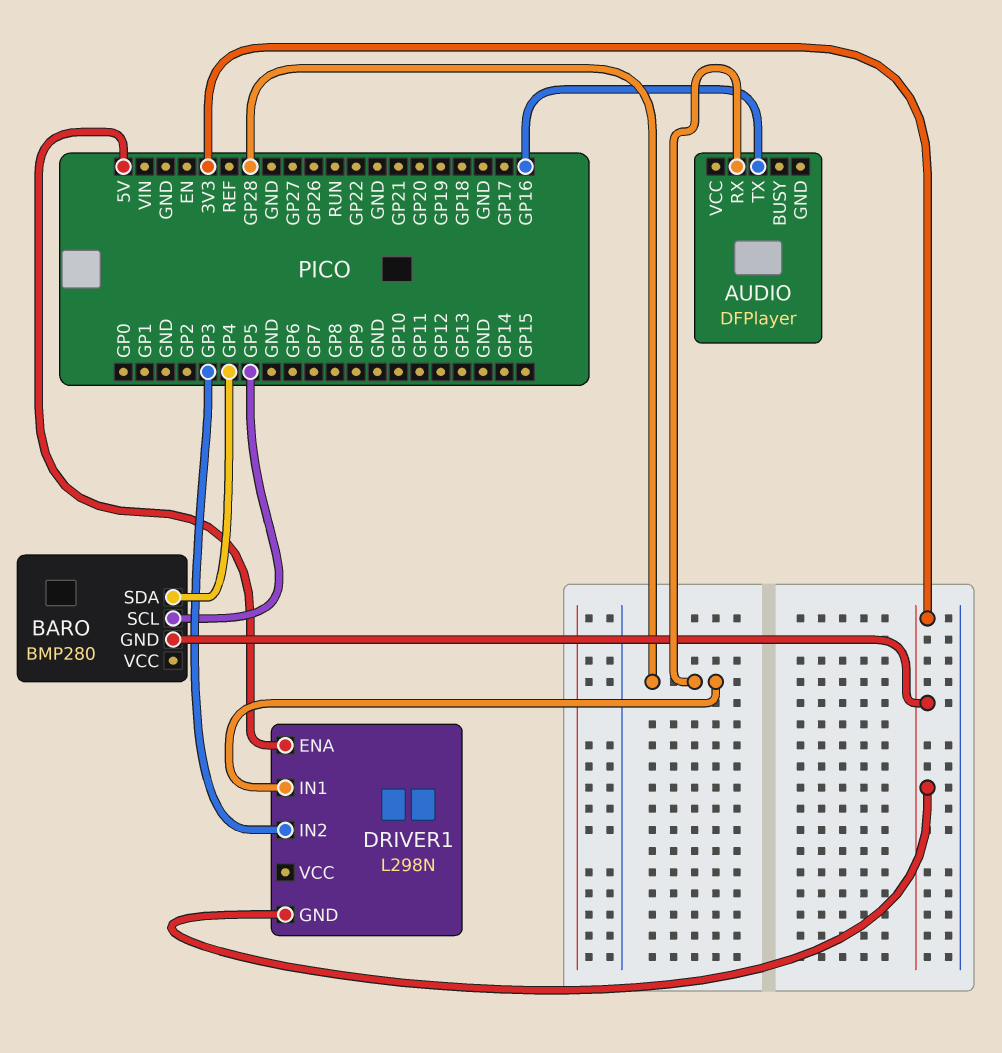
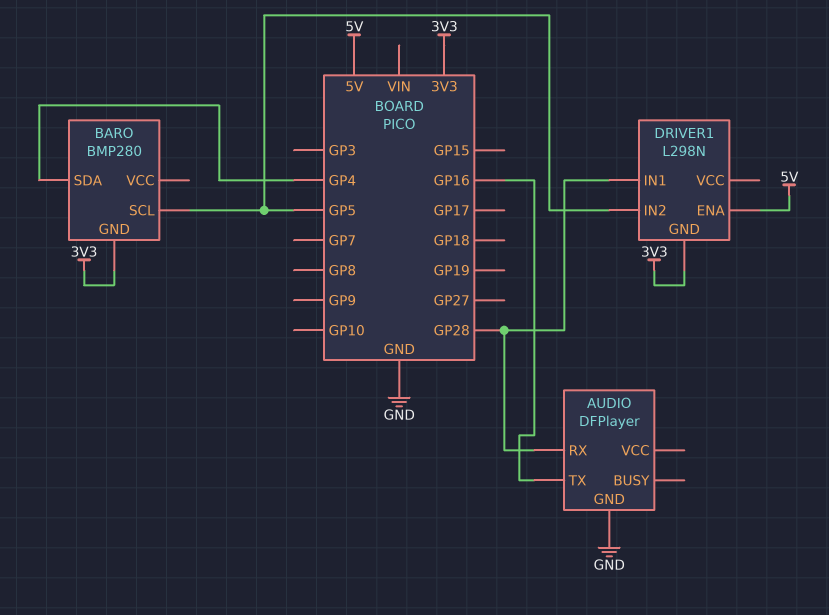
AUDIO pin GND: none -> GND
DRIVER1 pin IN2: GP3 -> GP5

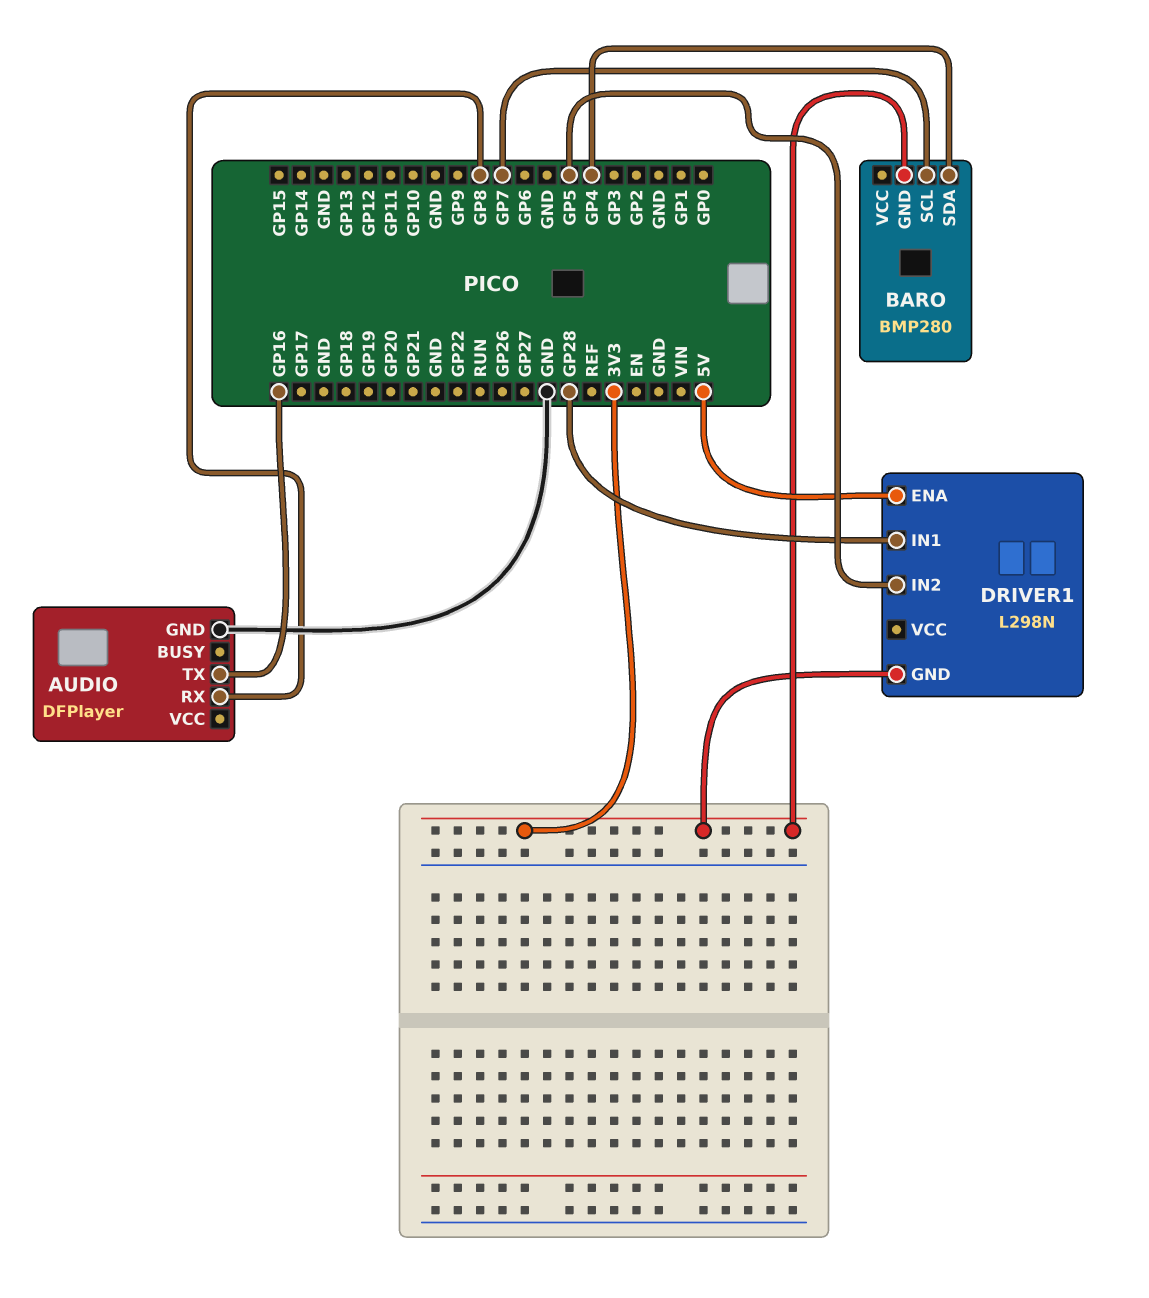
AUDIO pin RX: GP28 -> GP8
BARO pin SCL: GP5 -> GP7

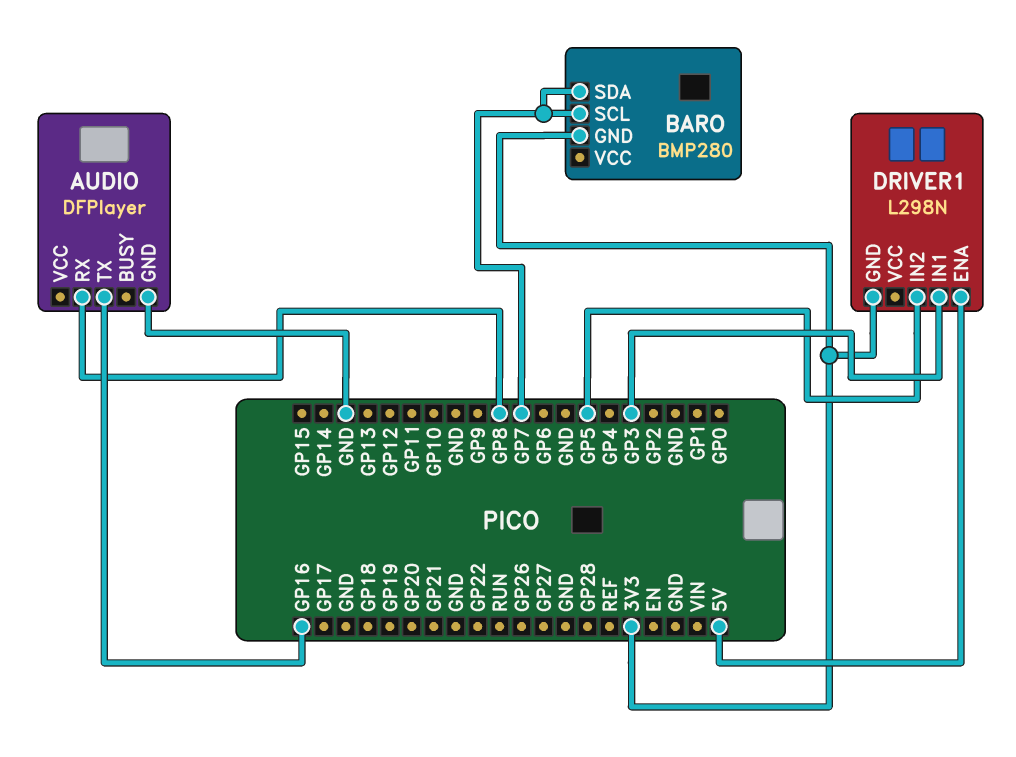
BARO pin SDA: GP4 -> GP7
DRIVER1 pin IN1: GP28 -> GP3

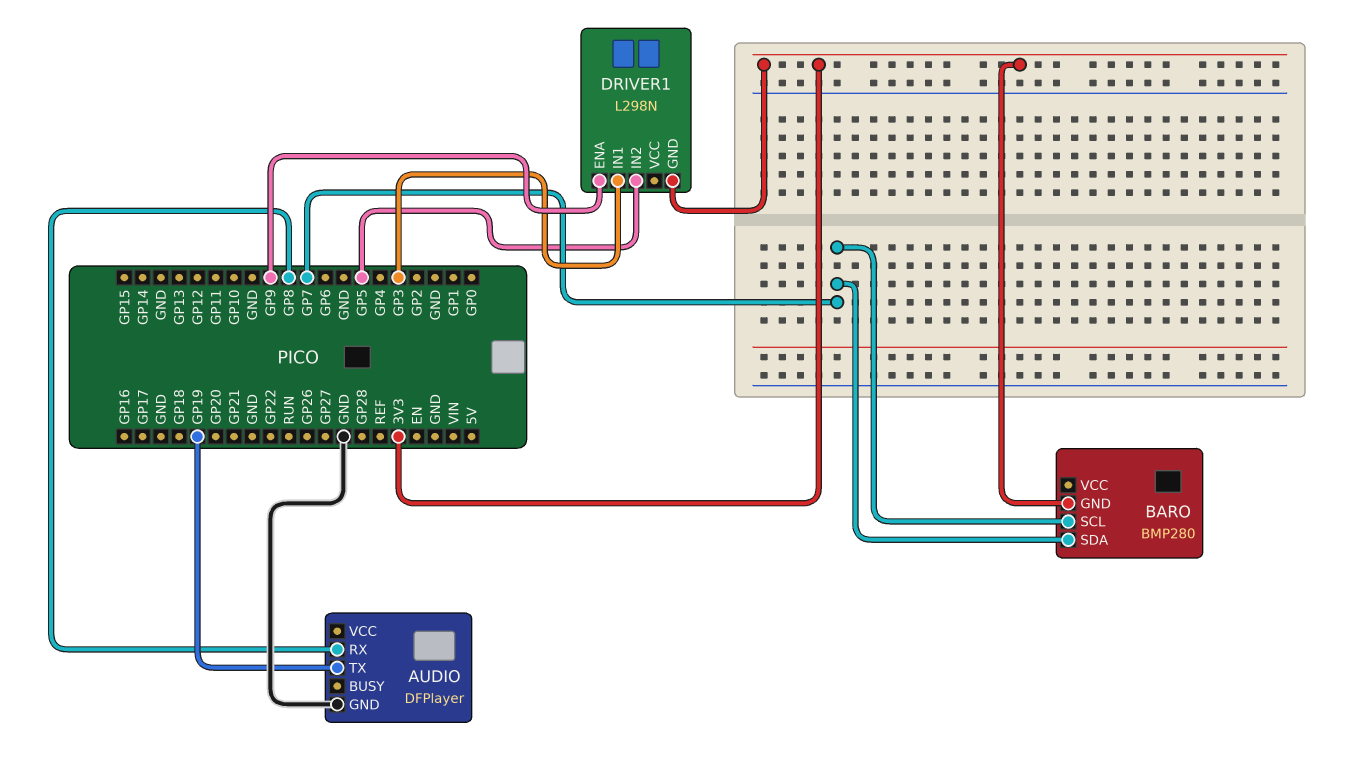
AUDIO pin TX: GP16 -> GP19
DRIVER1 pin ENA: 5V -> GP9

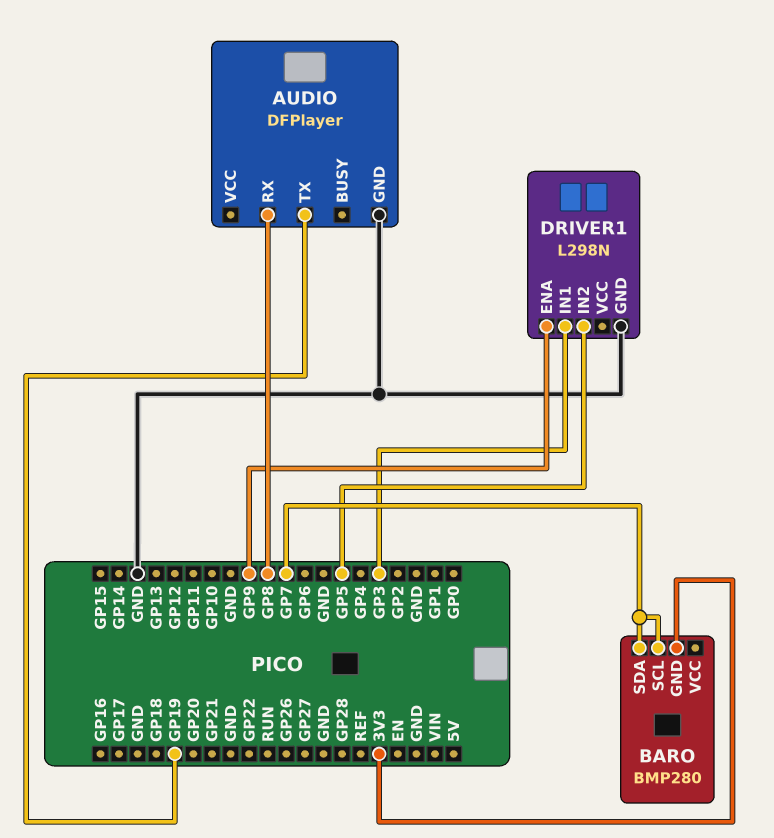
DRIVER1 pin GND: 3V3 -> GND

